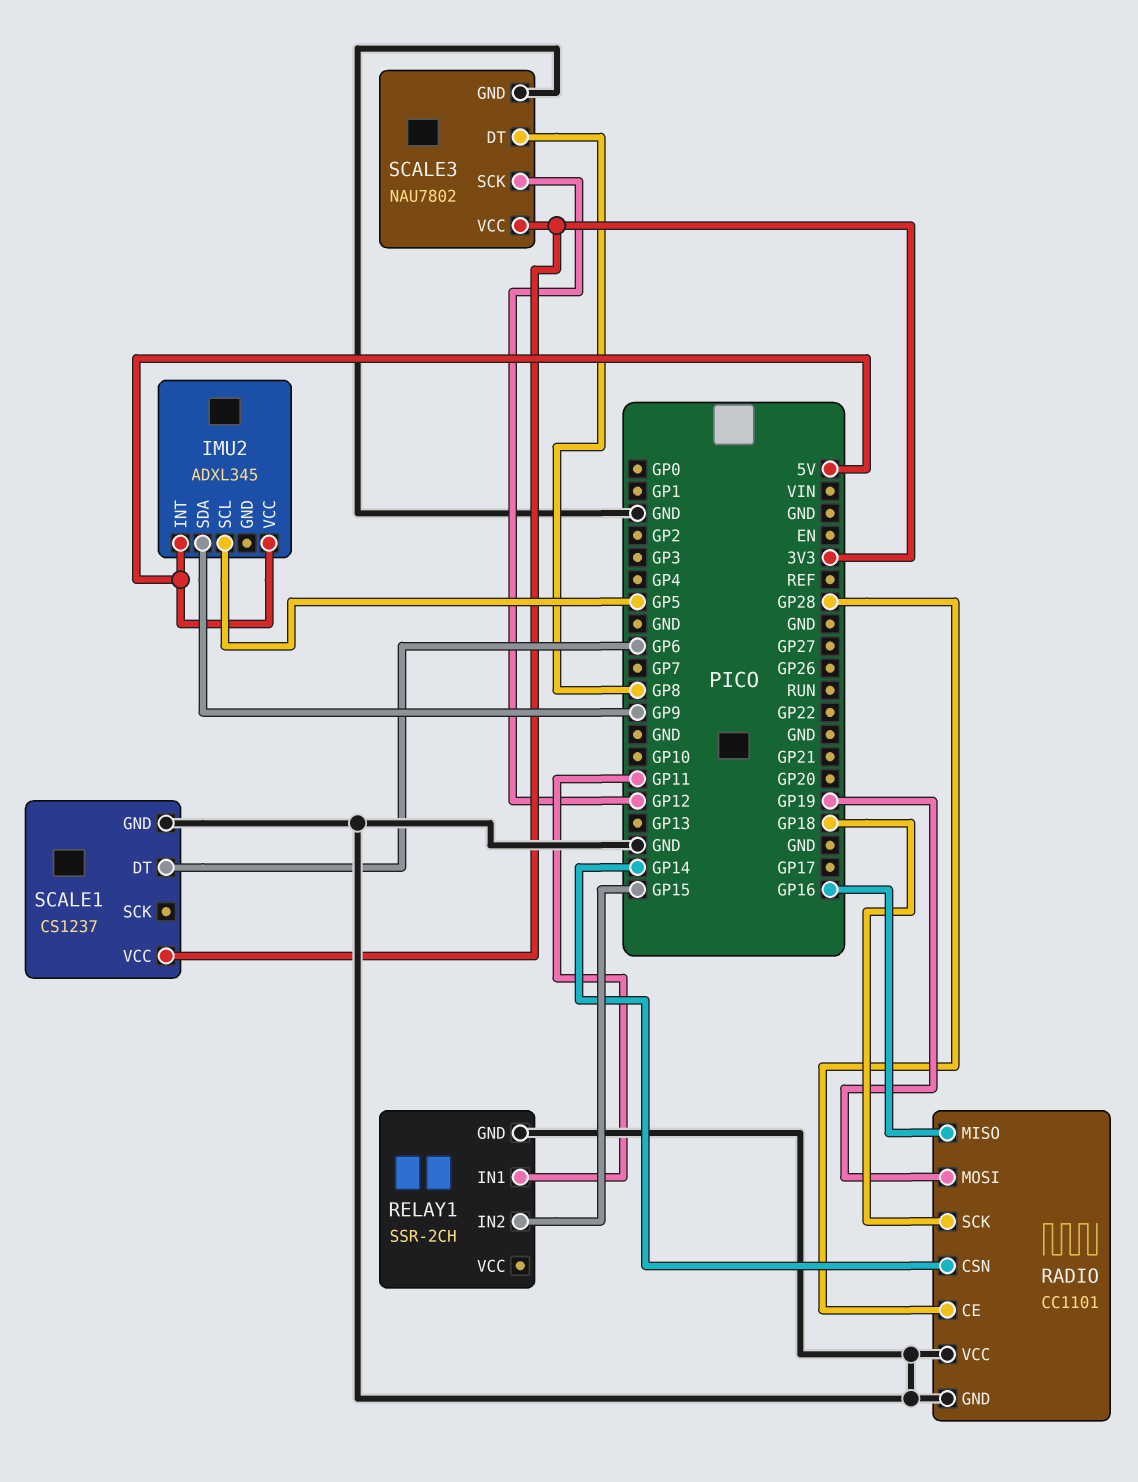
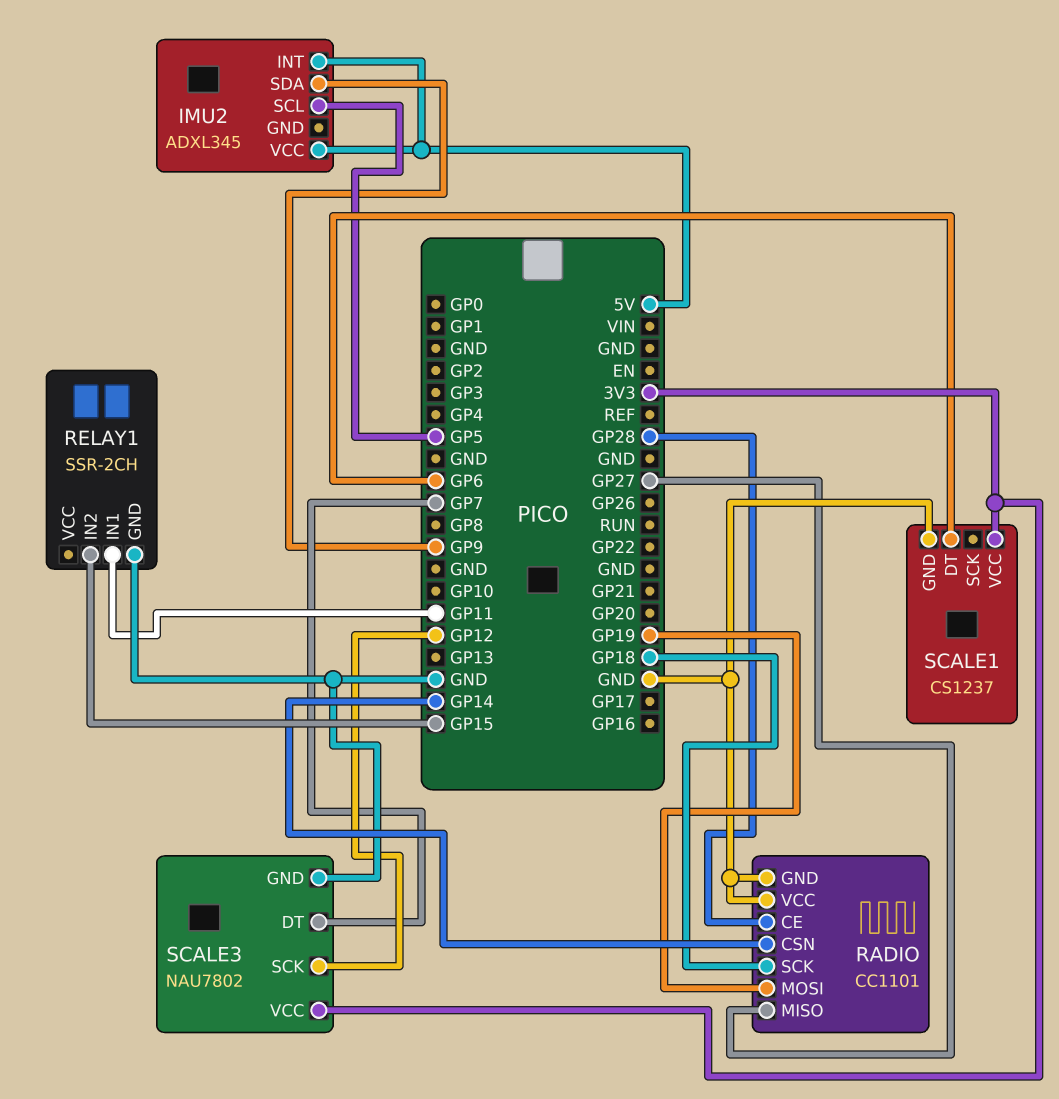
RADIO pin MISO: GP16 -> GP27
SCALE3 pin DT: GP8 -> GP7

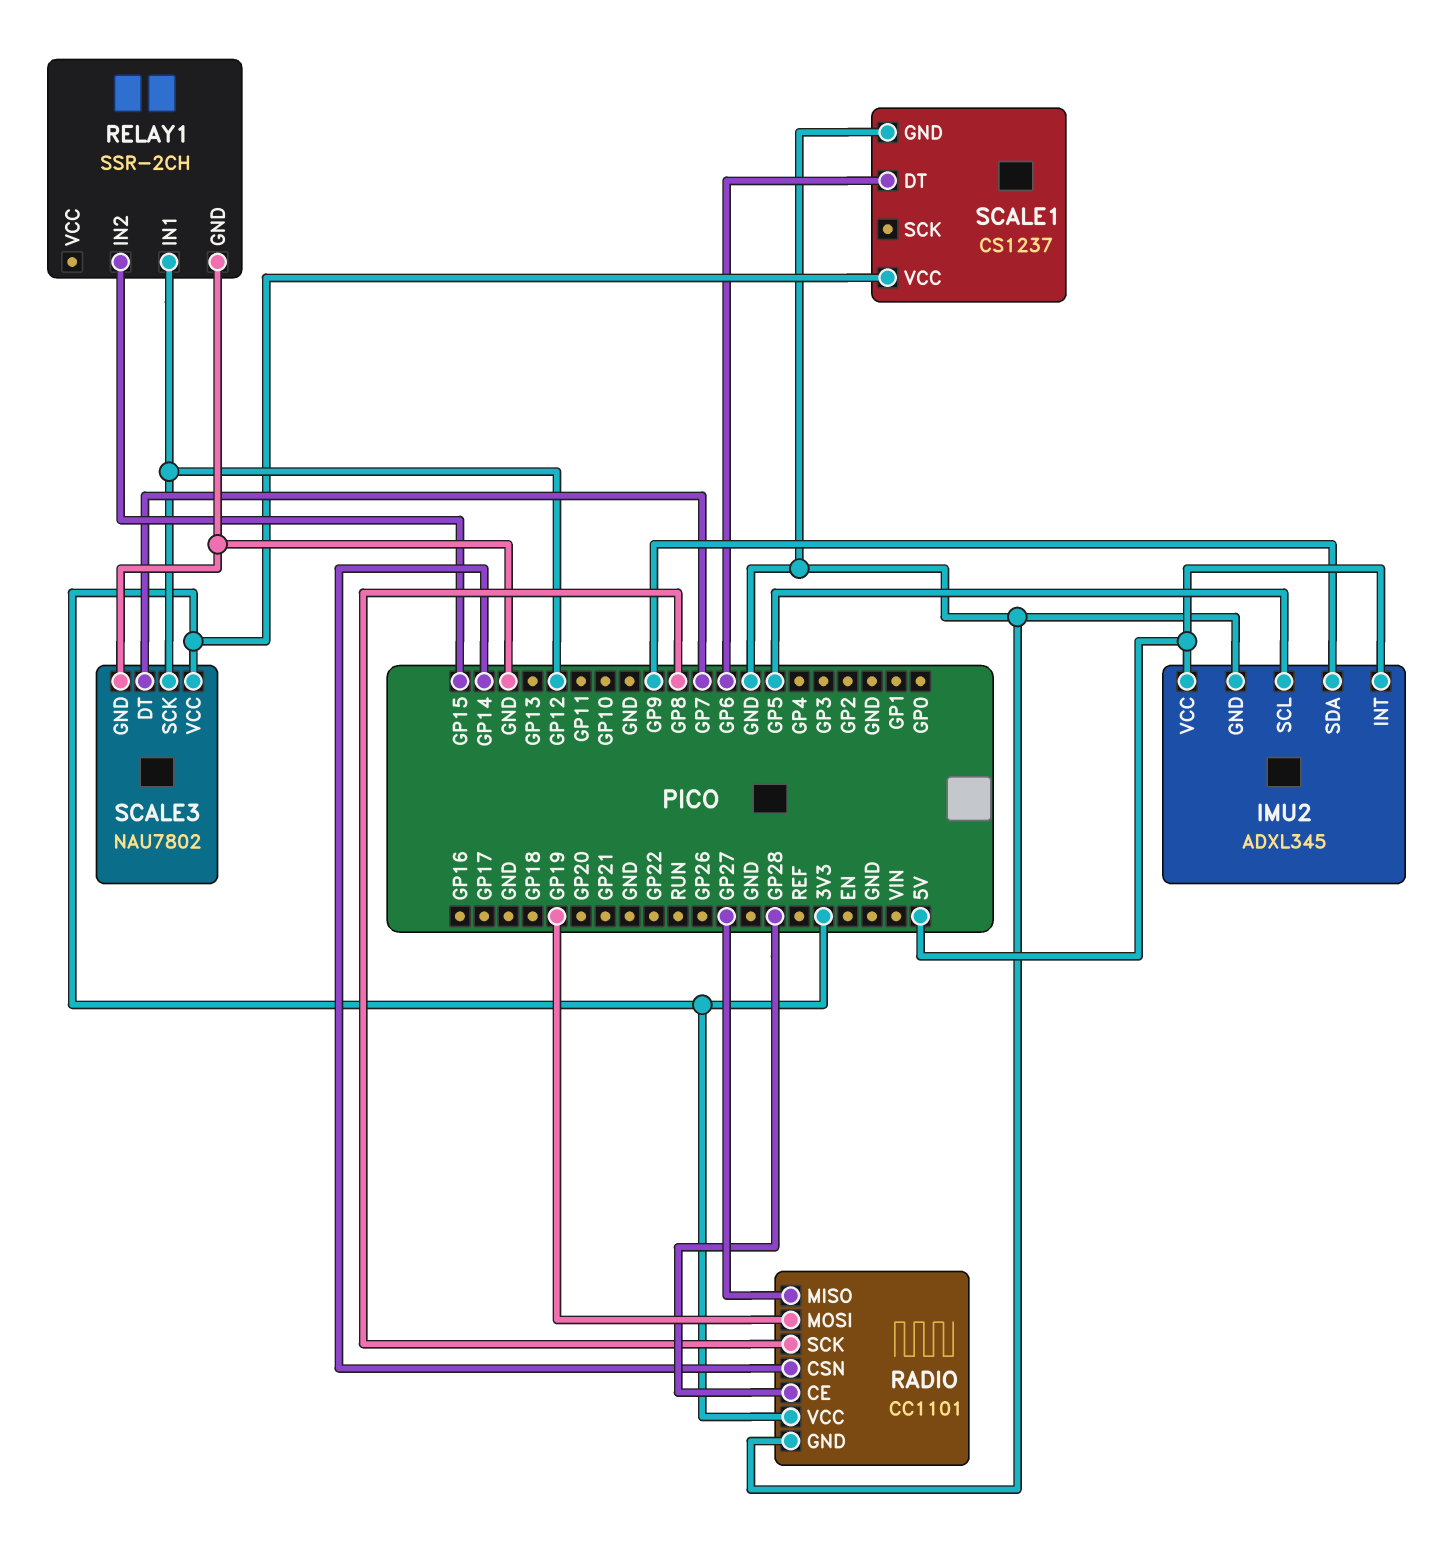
IMU2 pin GND: none -> GND
RADIO pin SCK: GP18 -> GP8
RADIO pin VCC: GND -> 3V3
RELAY1 pin IN1: GP11 -> GP12

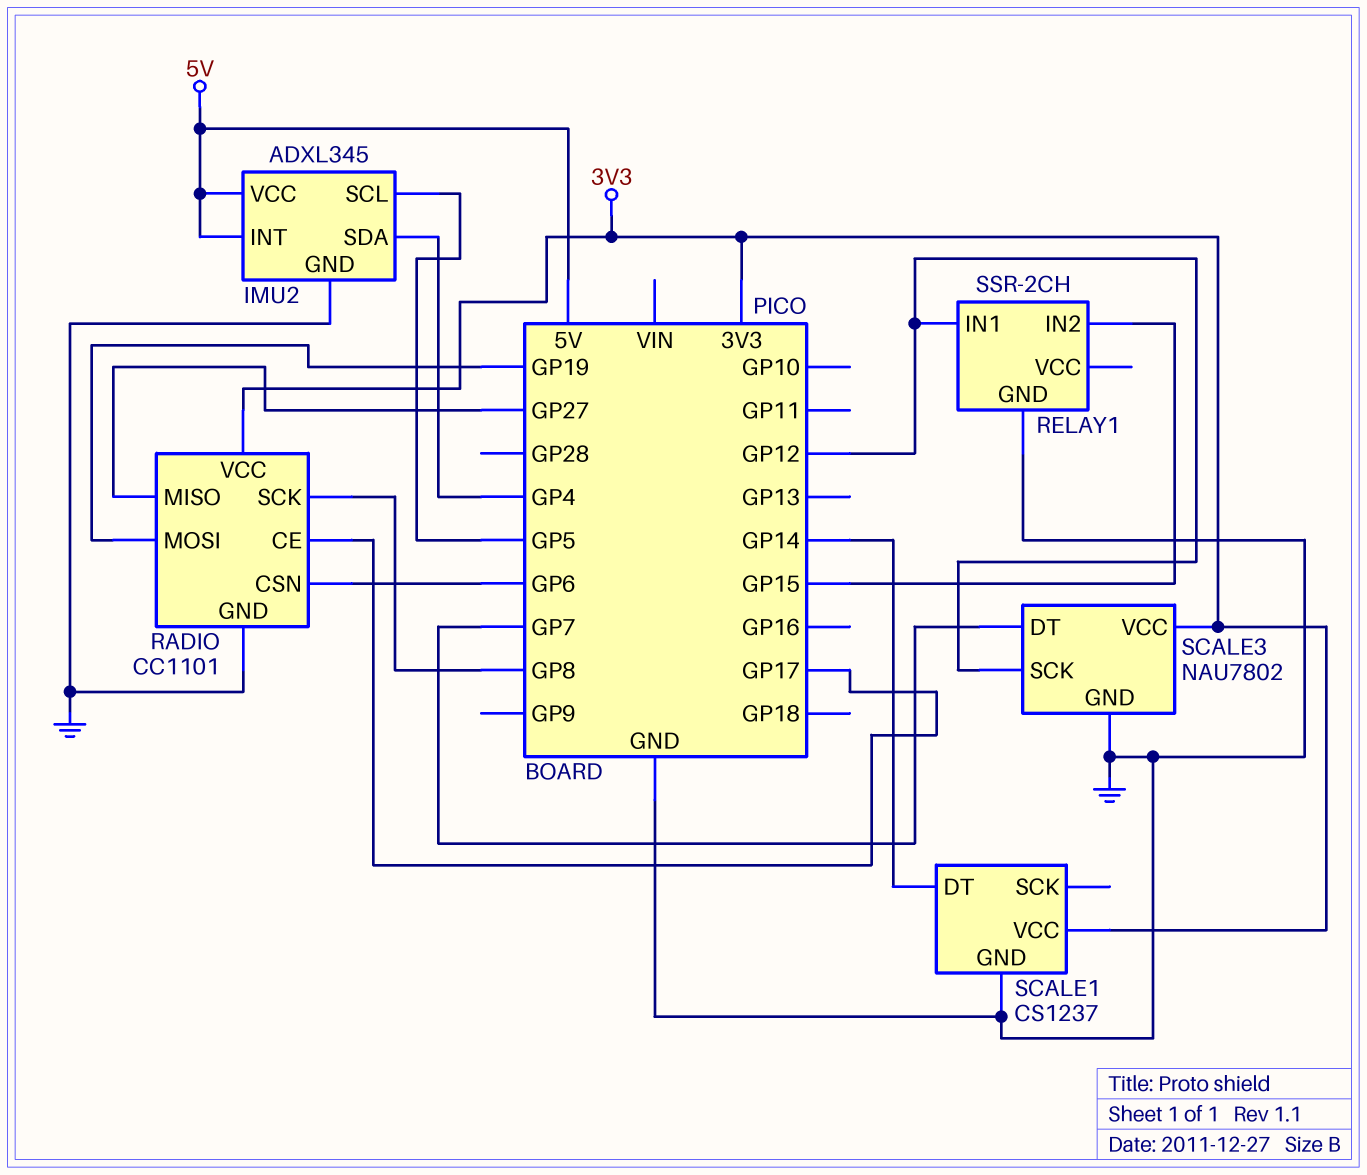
IMU2 pin SDA: GP9 -> GP4
RADIO pin CE: GP28 -> GP17
RADIO pin CSN: GP14 -> GP6
SCALE1 pin DT: GP6 -> GP14

